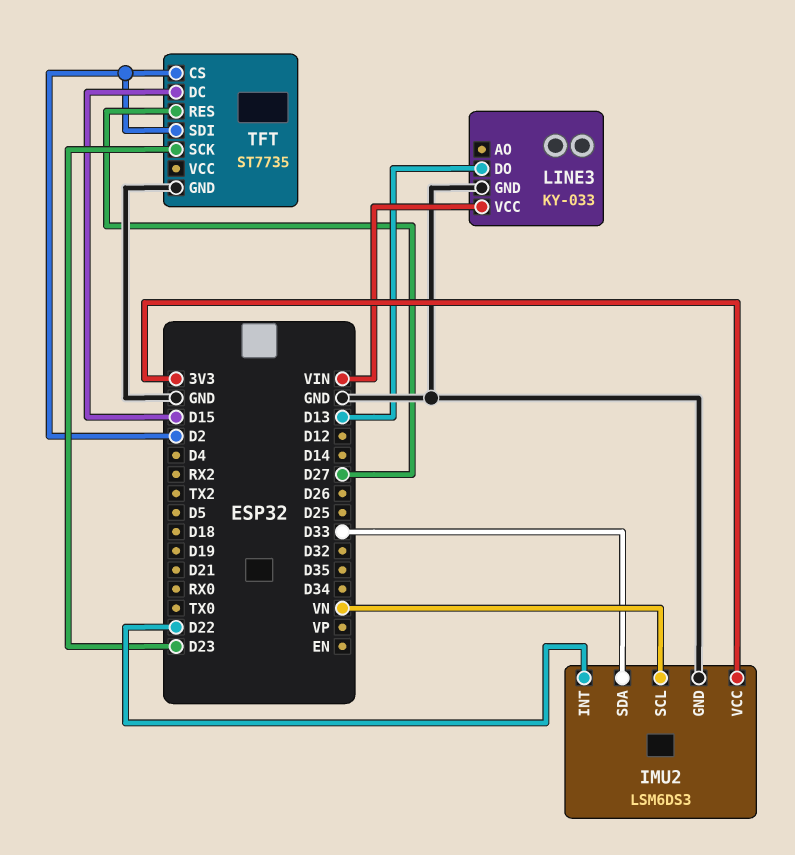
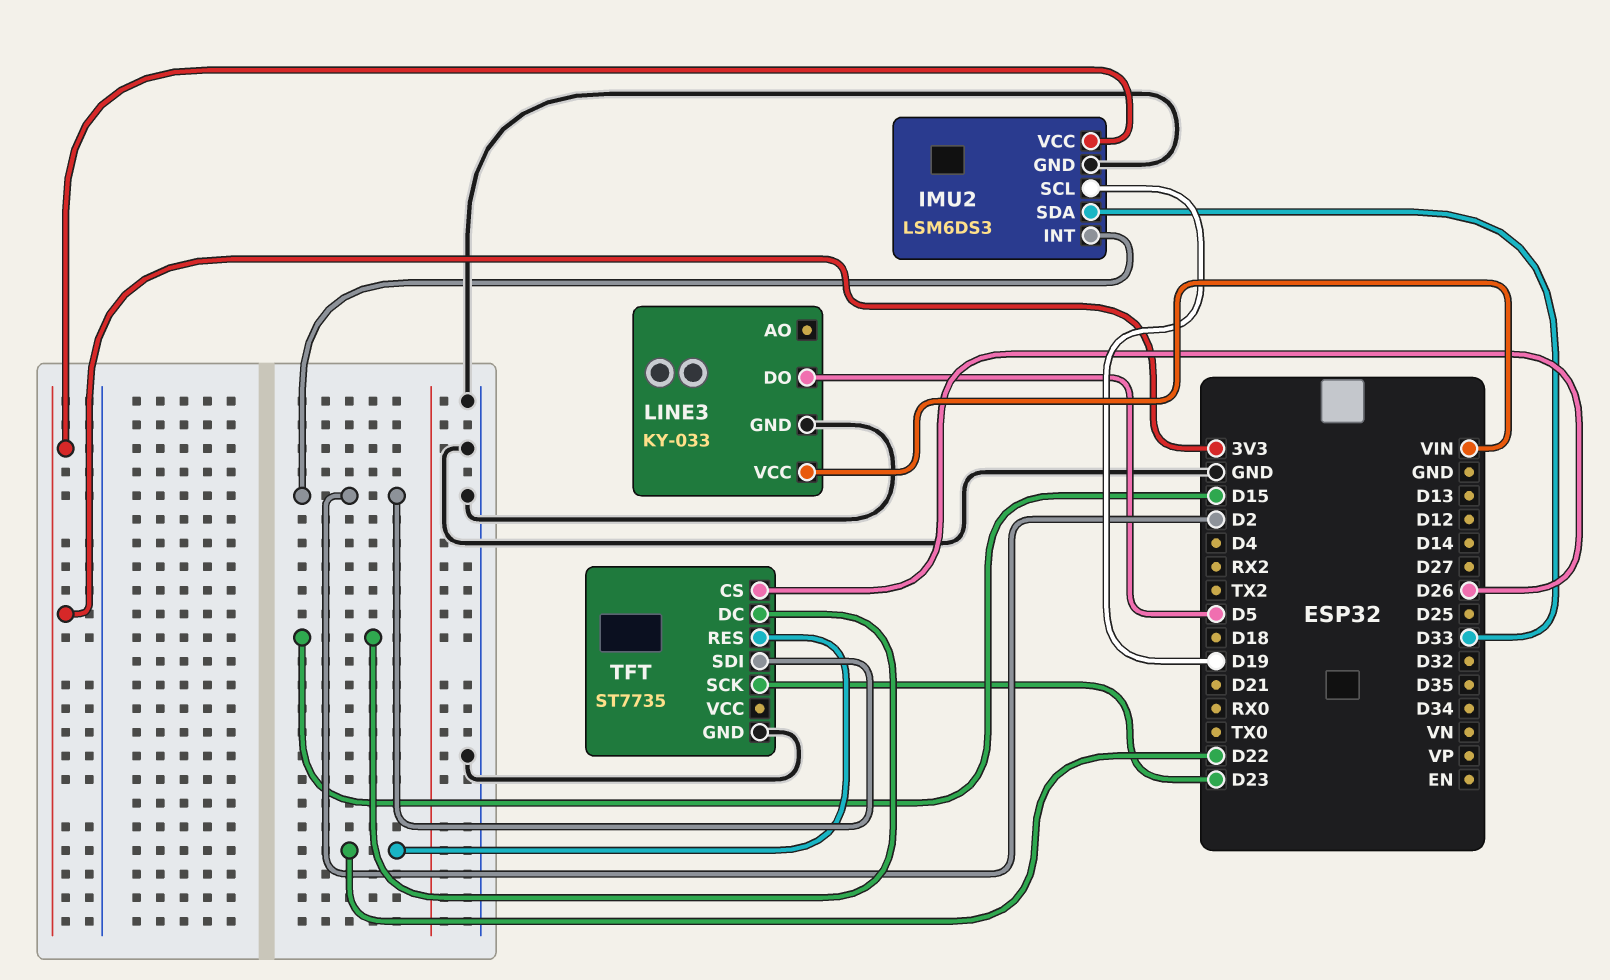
IMU2 pin INT: D22 -> D2
IMU2 pin SCL: VN -> D19
LINE3 pin DO: D13 -> D5
TFT pin CS: D2 -> D26
TFT pin RES: D27 -> D22

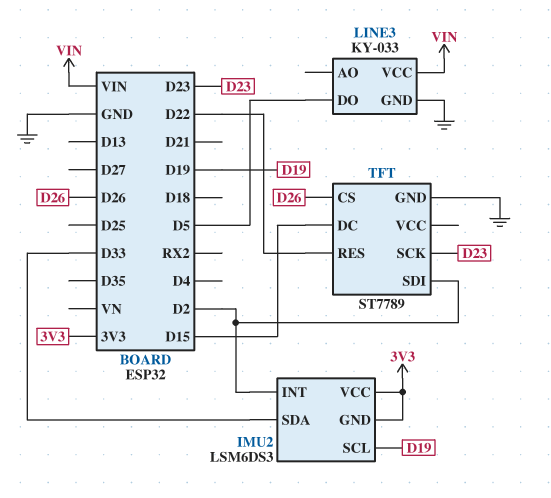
IMU2 pin GND: GND -> 3V3
TFT: ST7735 -> ST7789

